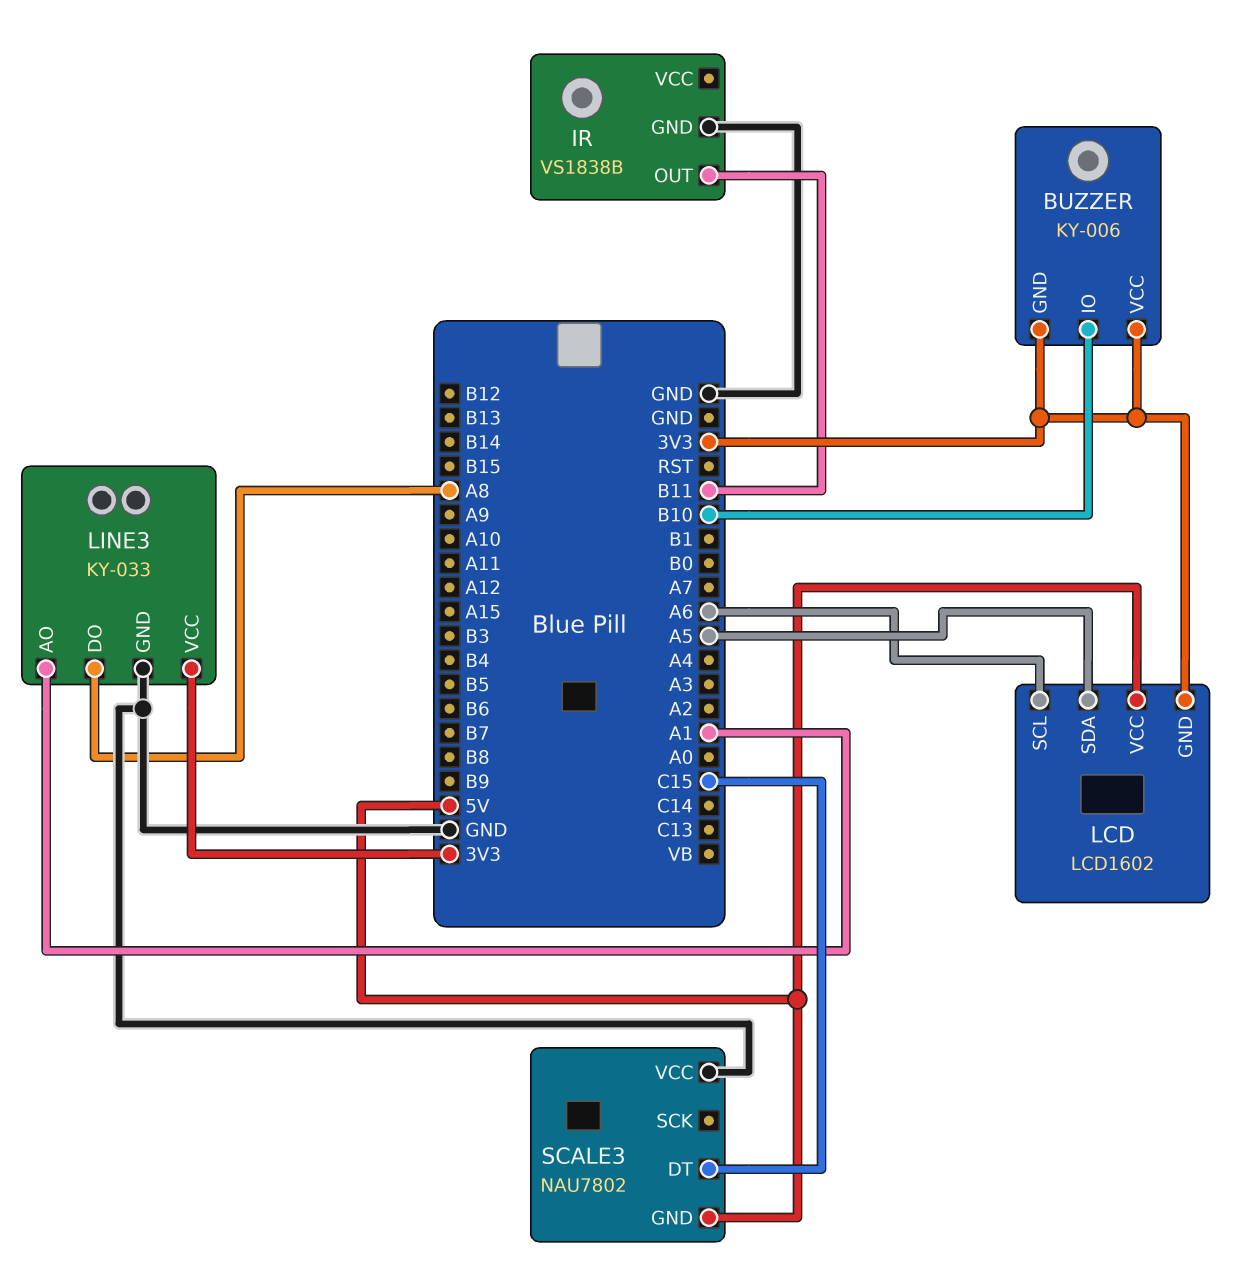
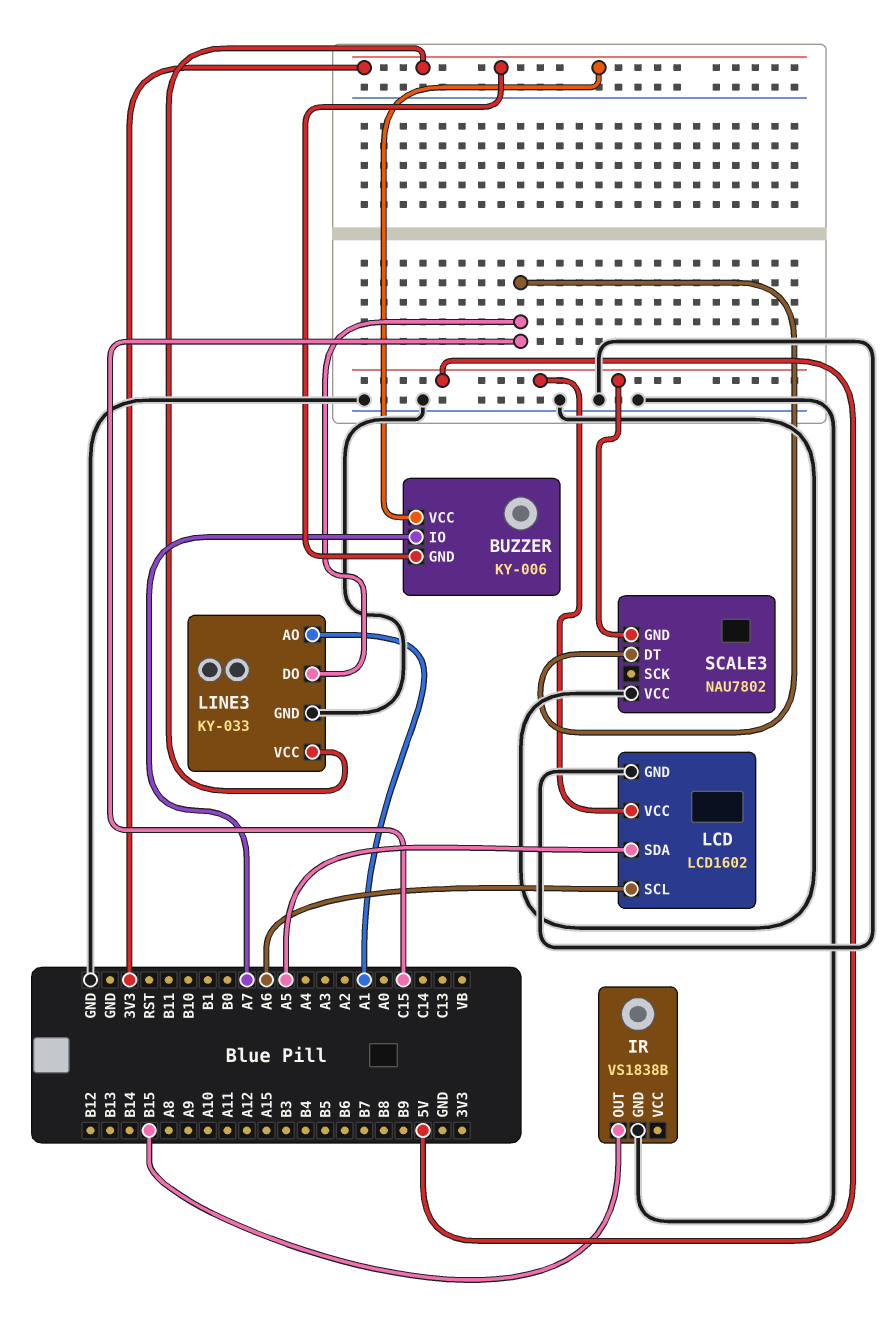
BUZZER pin IO: B10 -> A7
IR pin OUT: B11 -> B15
LCD pin GND: 3V3 -> GND
LINE3 pin DO: A8 -> C15

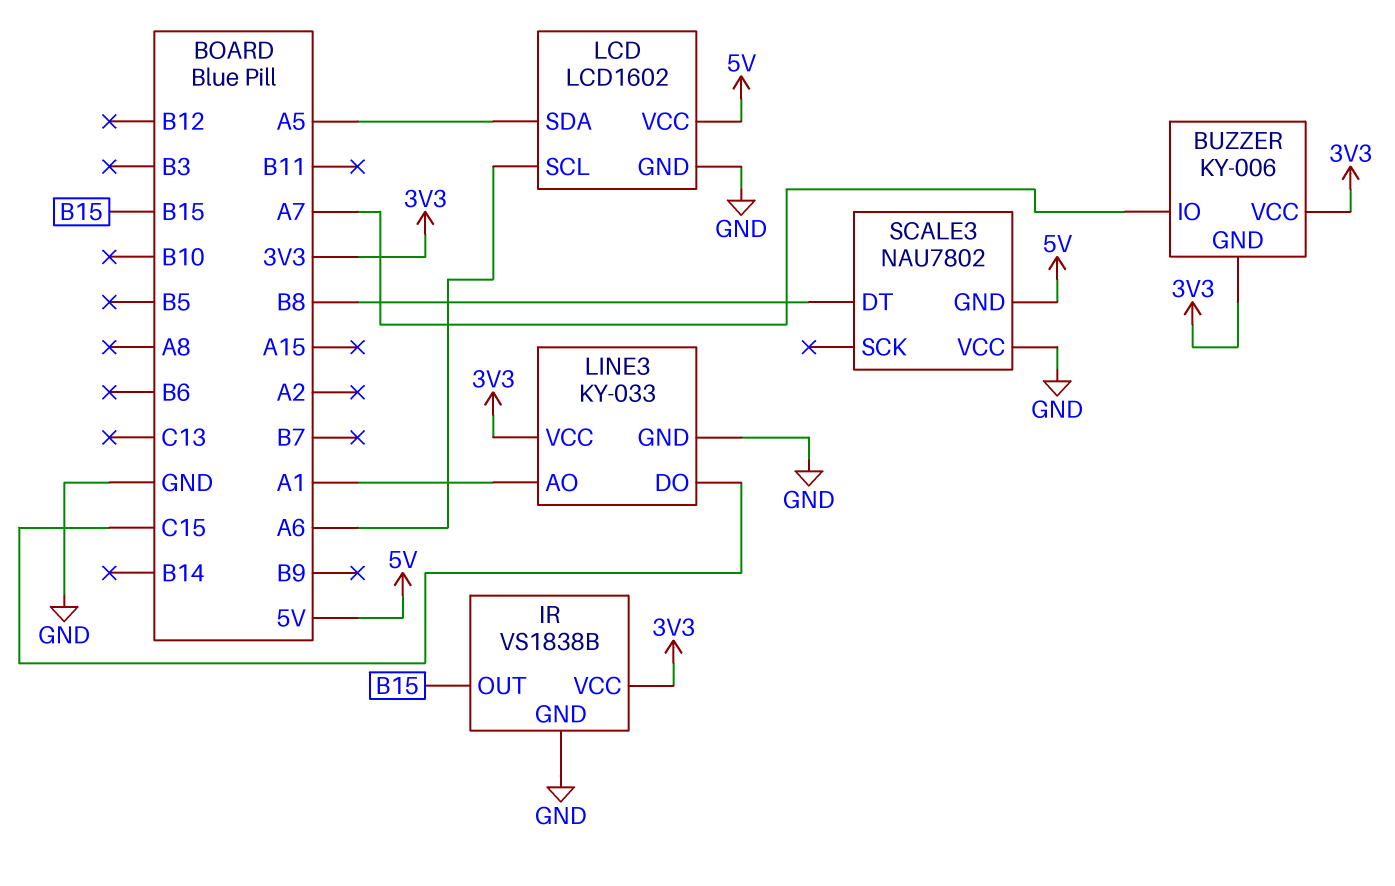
IR pin VCC: none -> 3V3
SCALE3 pin DT: C15 -> B8

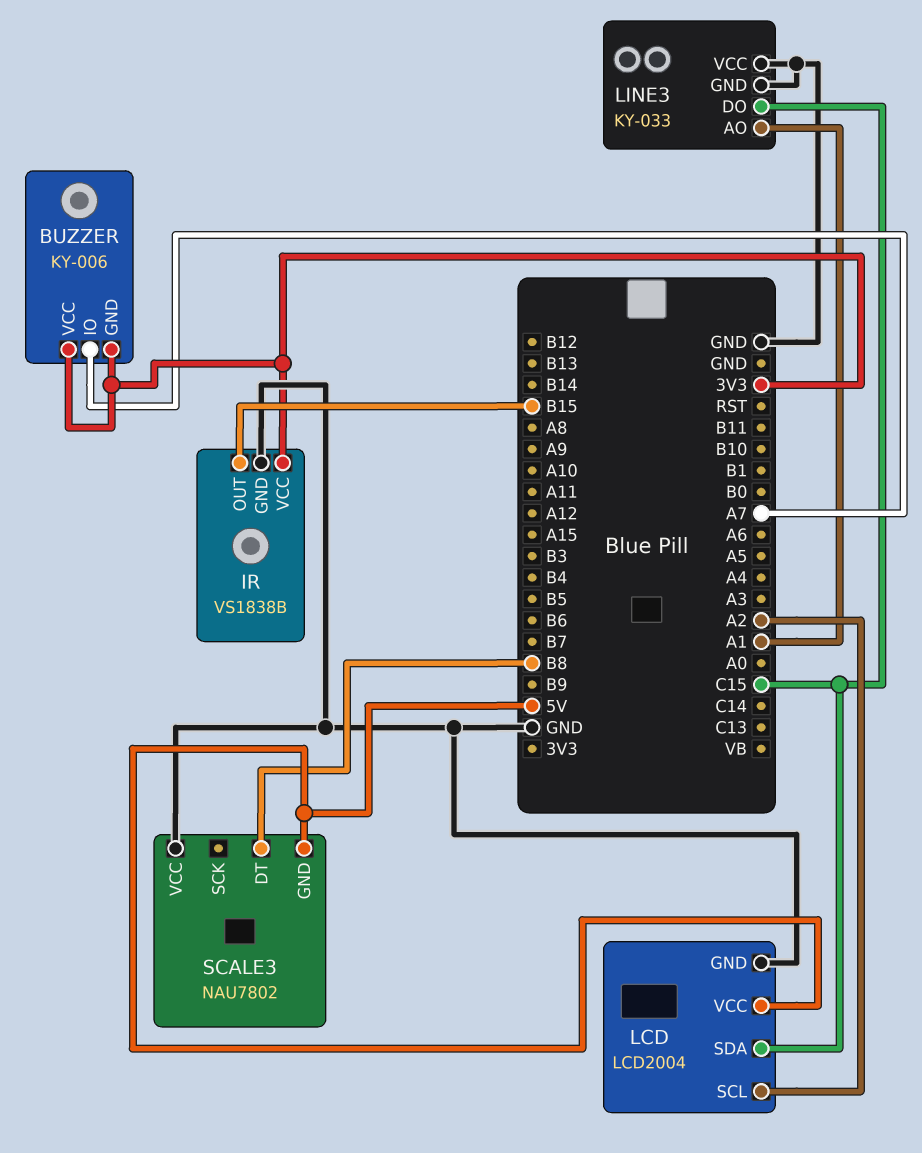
LCD: LCD1602 -> LCD2004
LCD pin SCL: A6 -> A2
LCD pin SDA: A5 -> C15
LINE3 pin VCC: 3V3 -> GND

